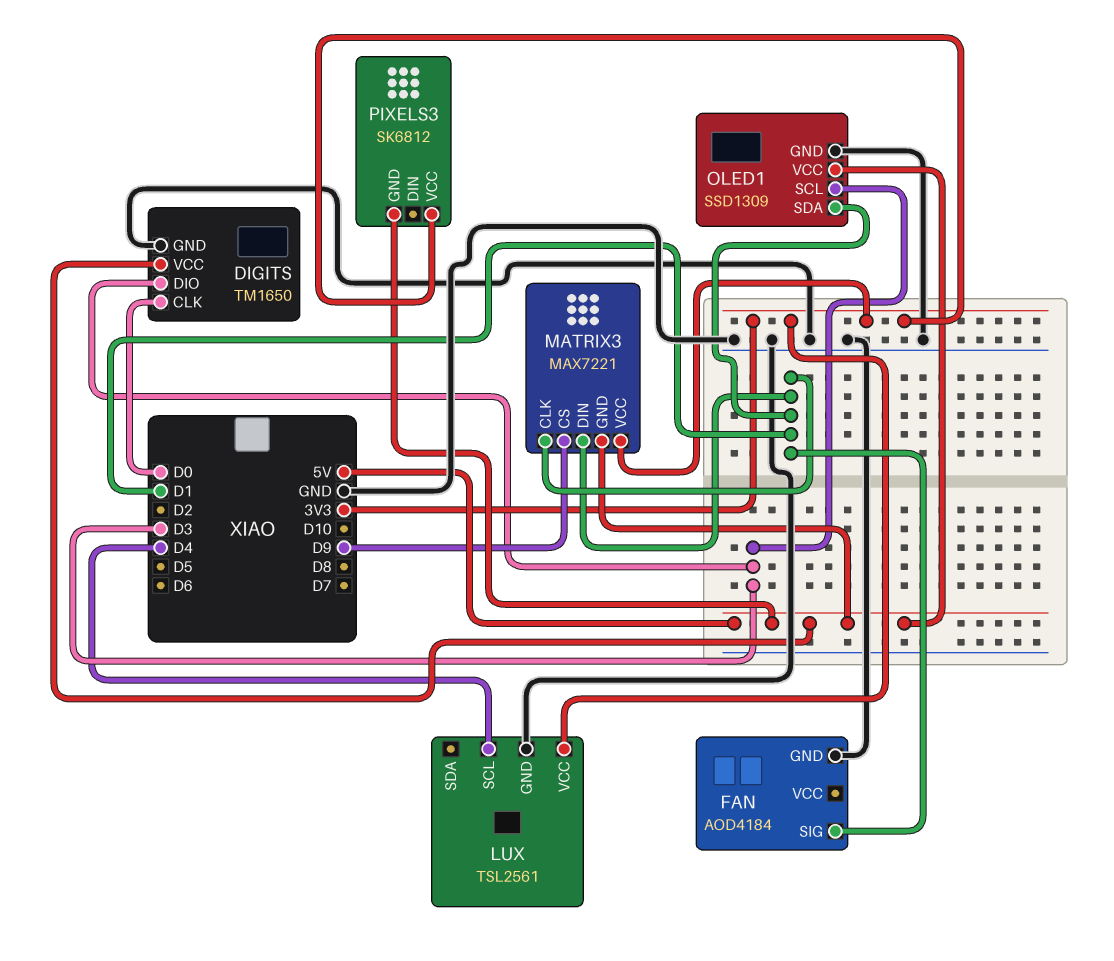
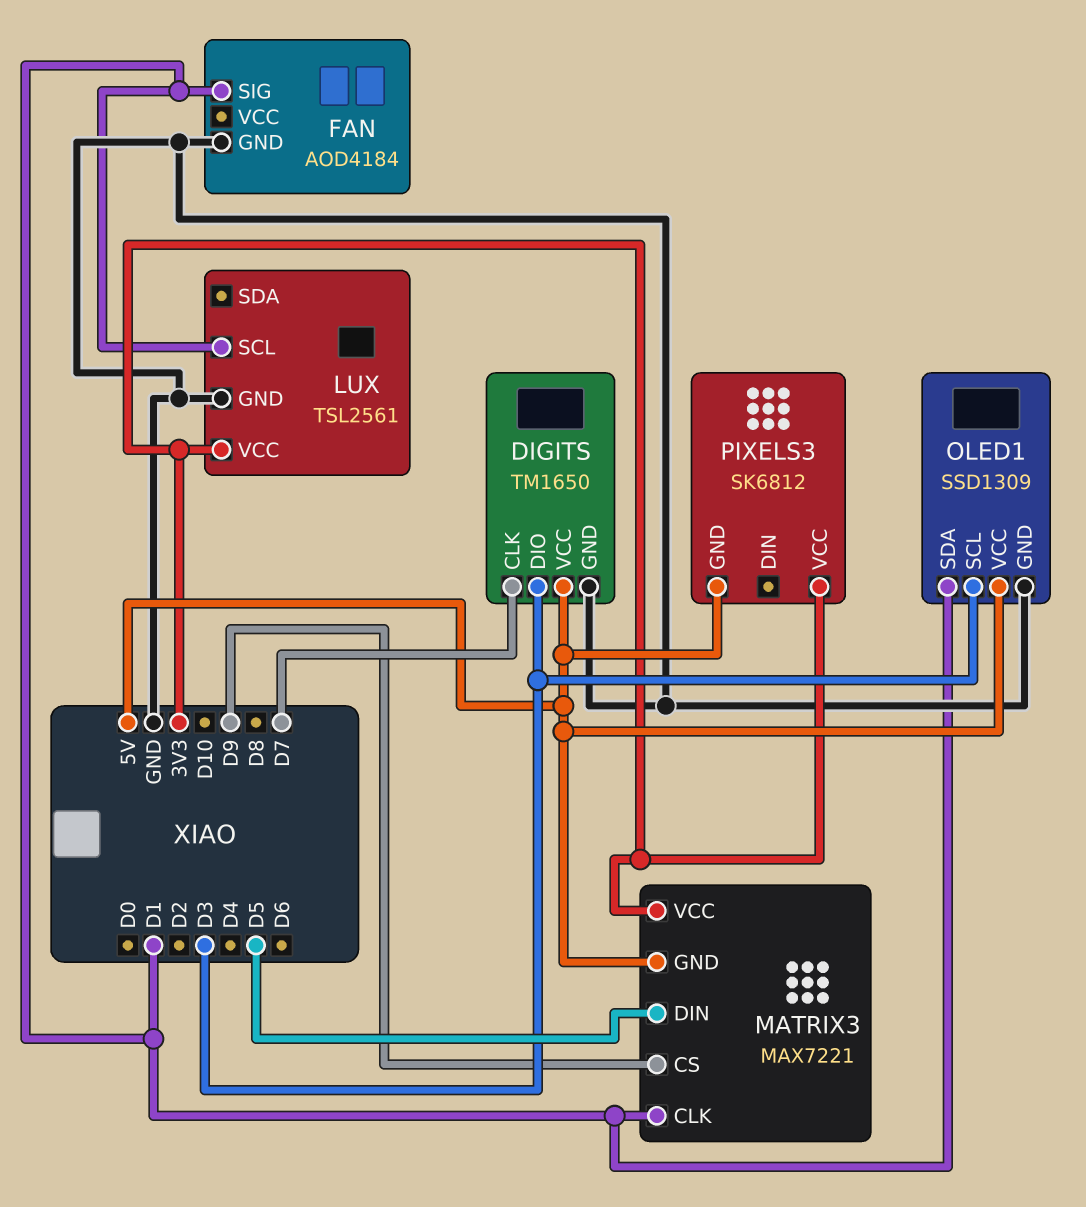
DIGITS pin CLK: D0 -> D7
LUX pin SCL: D4 -> D1
MATRIX3 pin DIN: D1 -> D5

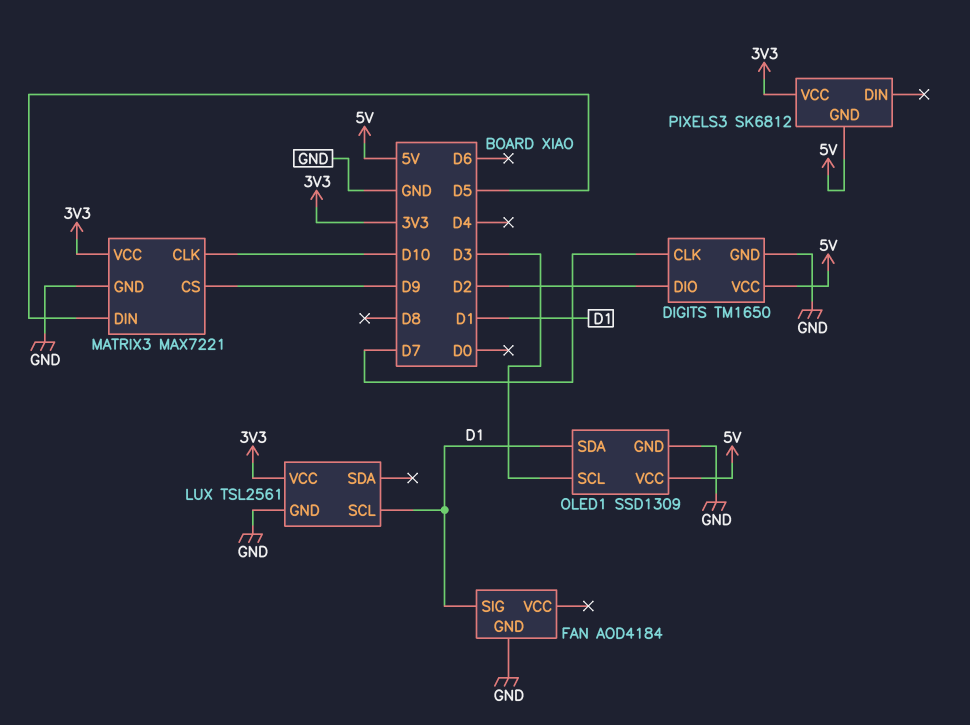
DIGITS pin DIO: D3 -> D2
MATRIX3 pin CLK: D1 -> D10
MATRIX3 pin GND: 5V -> GND

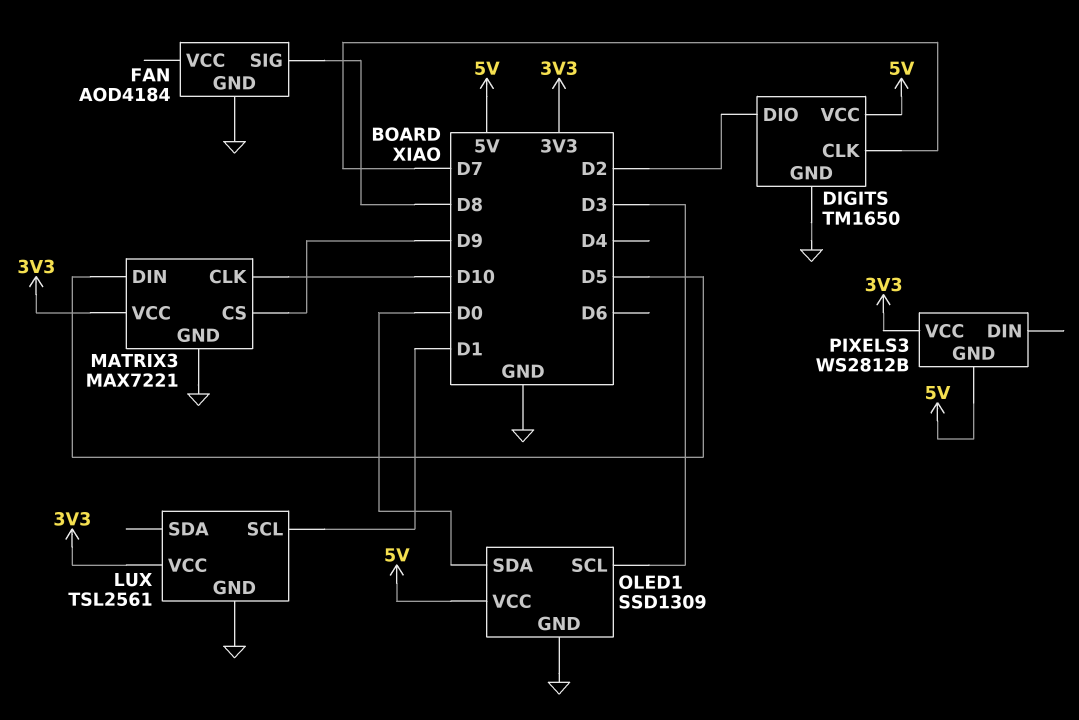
FAN pin SIG: D1 -> D8
OLED1 pin SDA: D1 -> D0
PIXELS3: SK6812 -> WS2812B

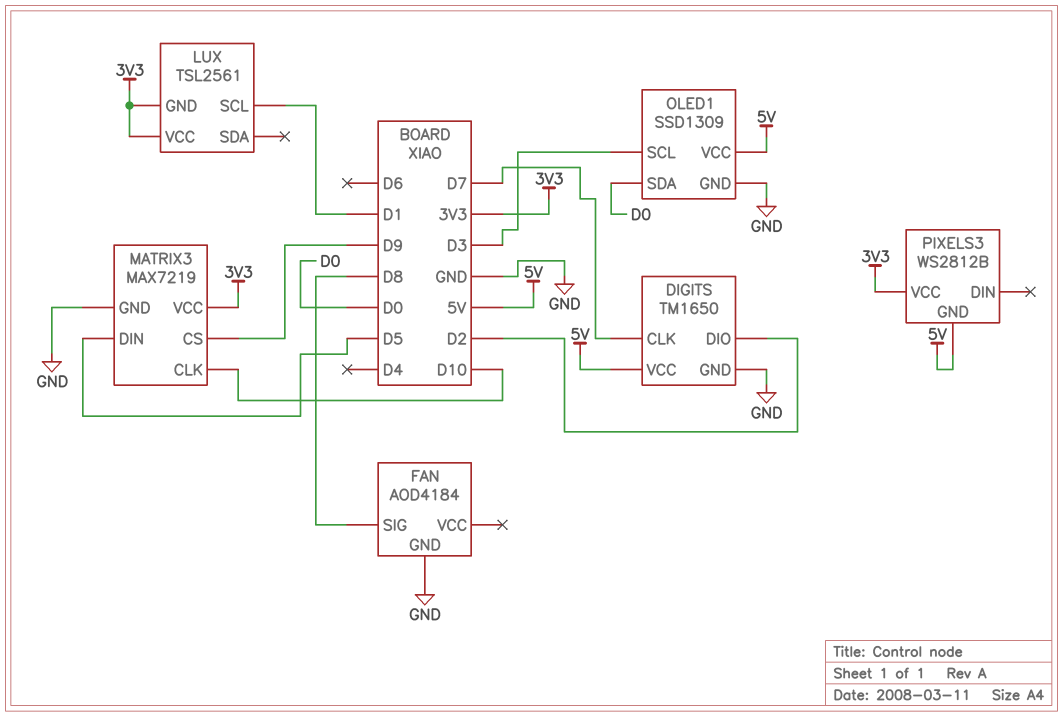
LUX pin GND: GND -> 3V3
MATRIX3: MAX7221 -> MAX7219

